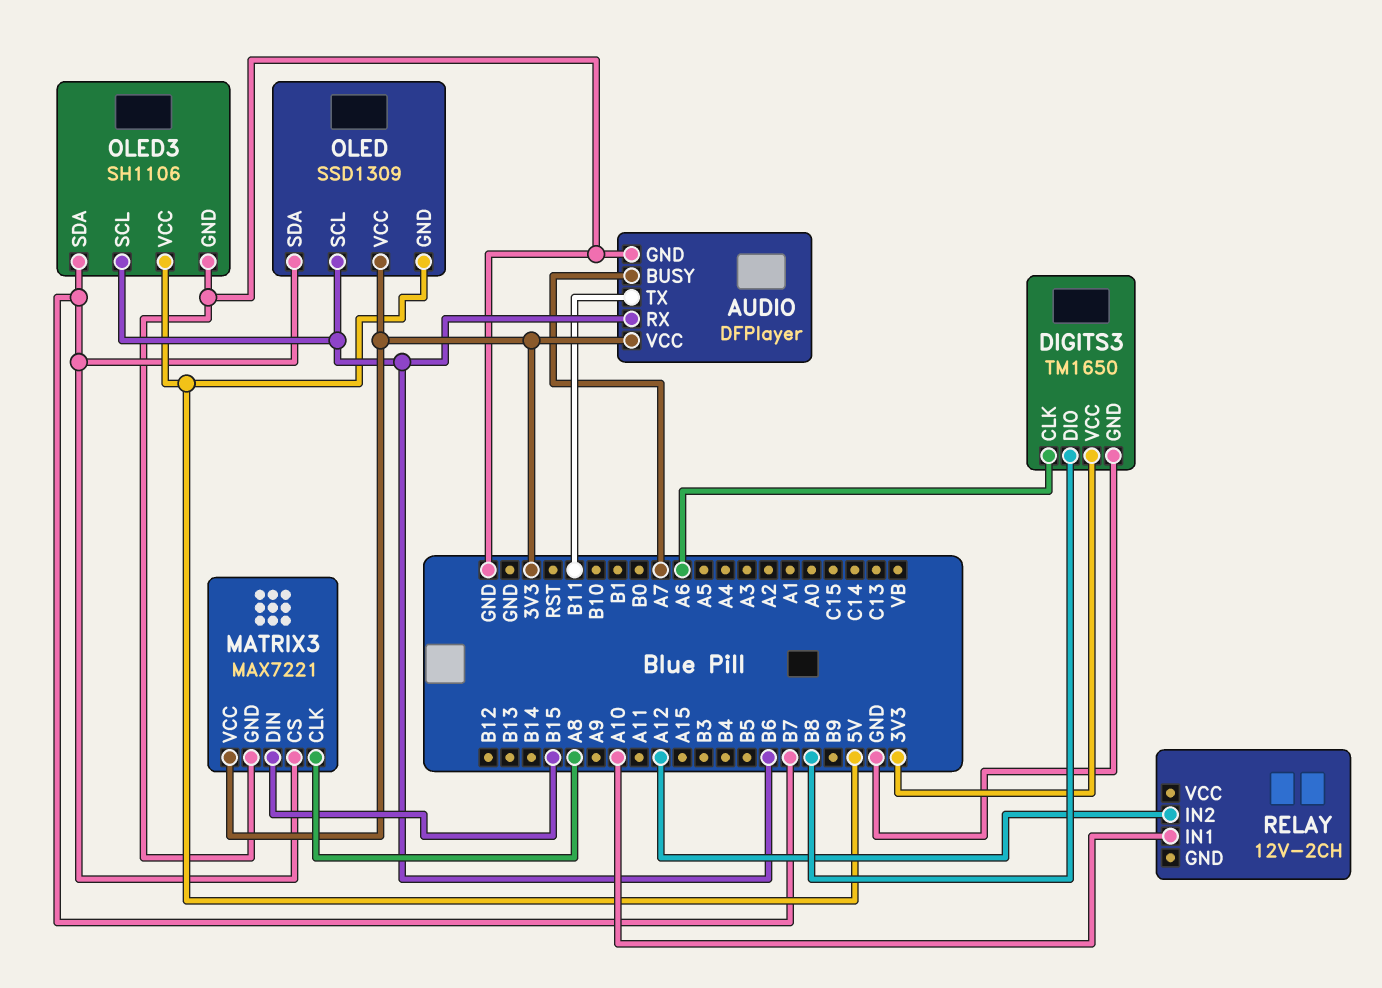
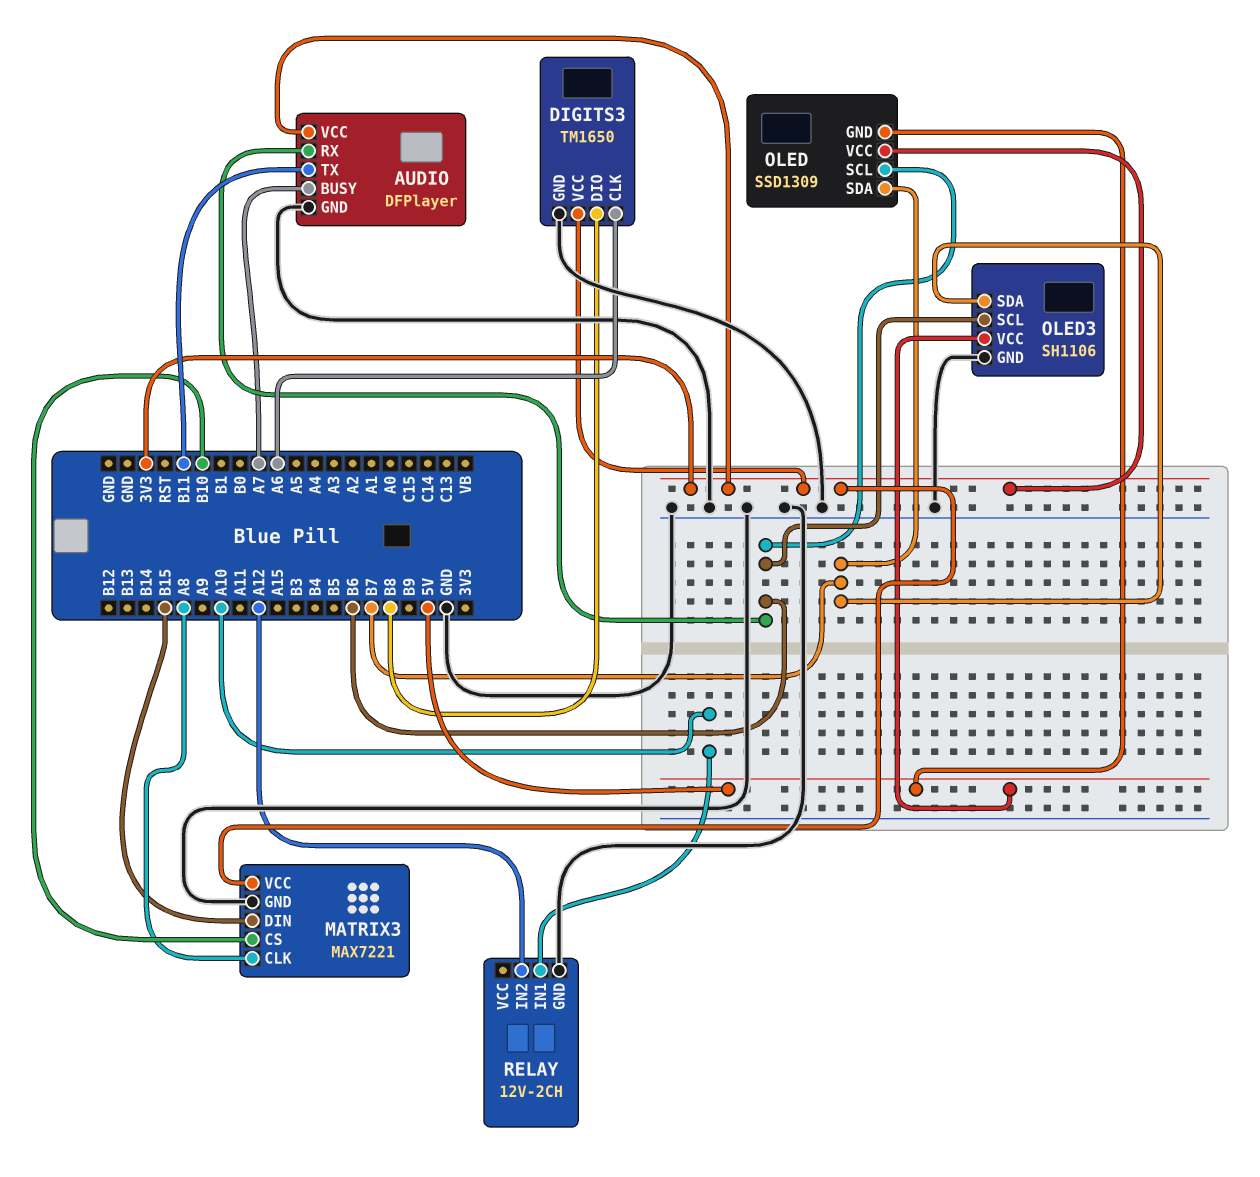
MATRIX3 pin CS: B7 -> B10
RELAY pin GND: none -> GND

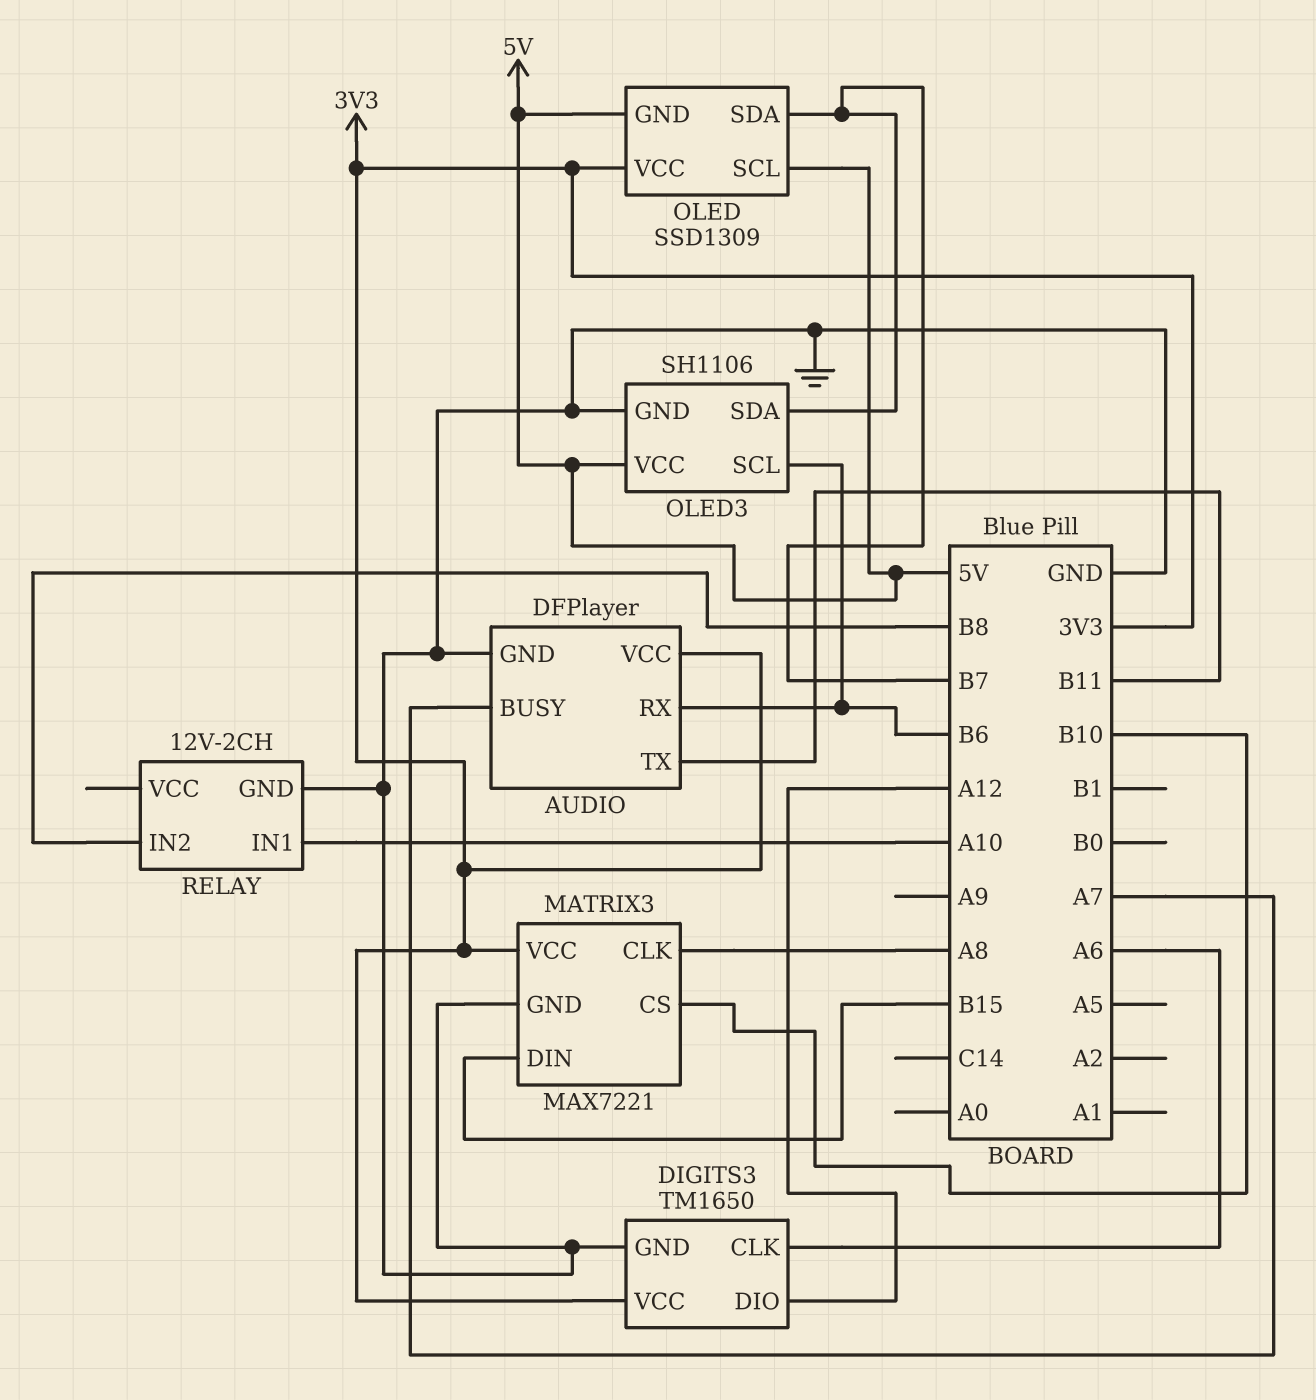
DIGITS3 pin DIO: B8 -> A12
OLED pin SCL: B6 -> 5V
RELAY pin IN2: A12 -> B8

